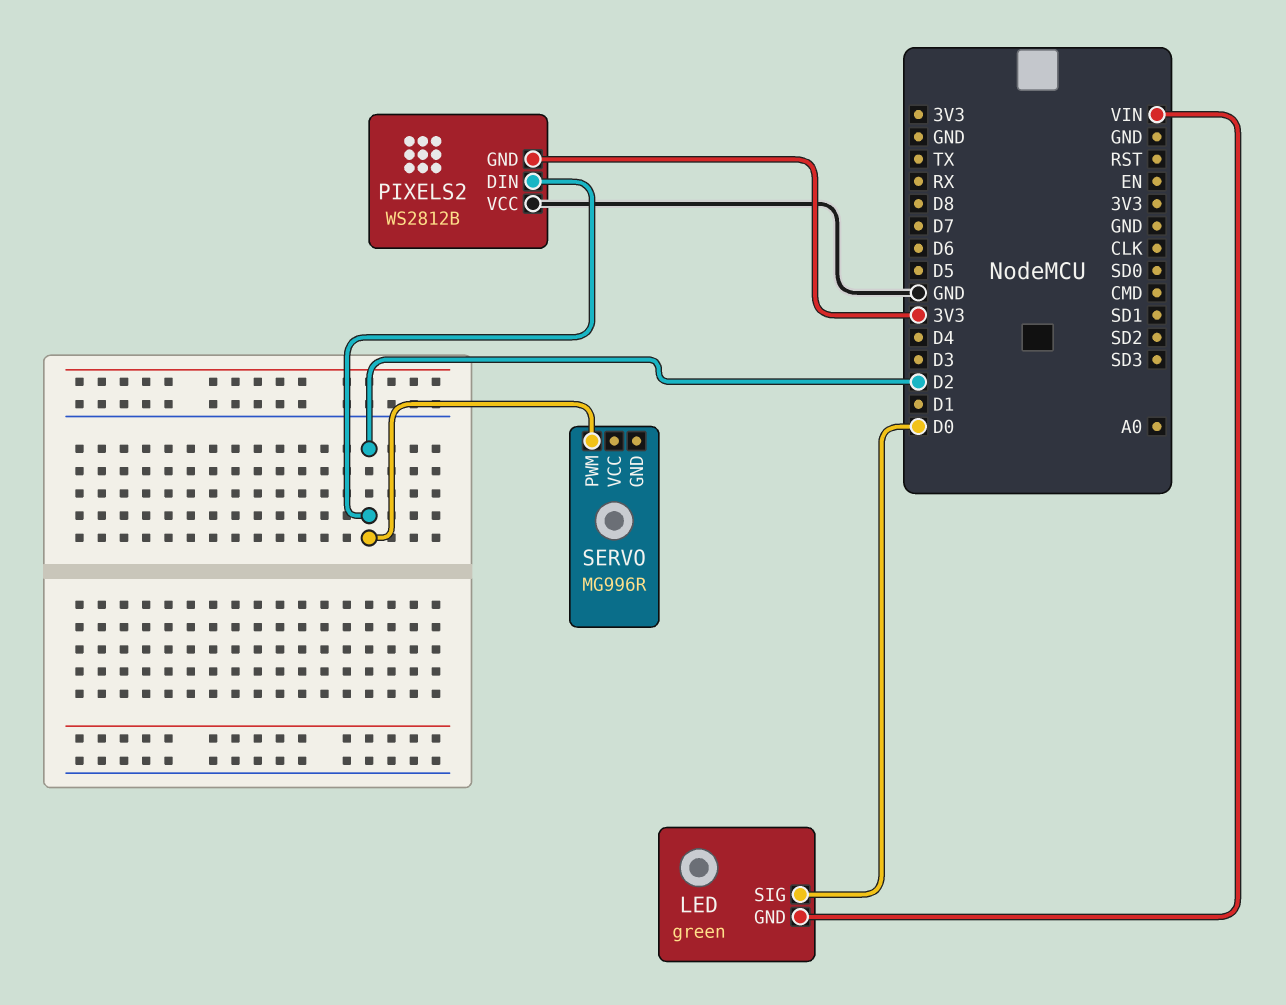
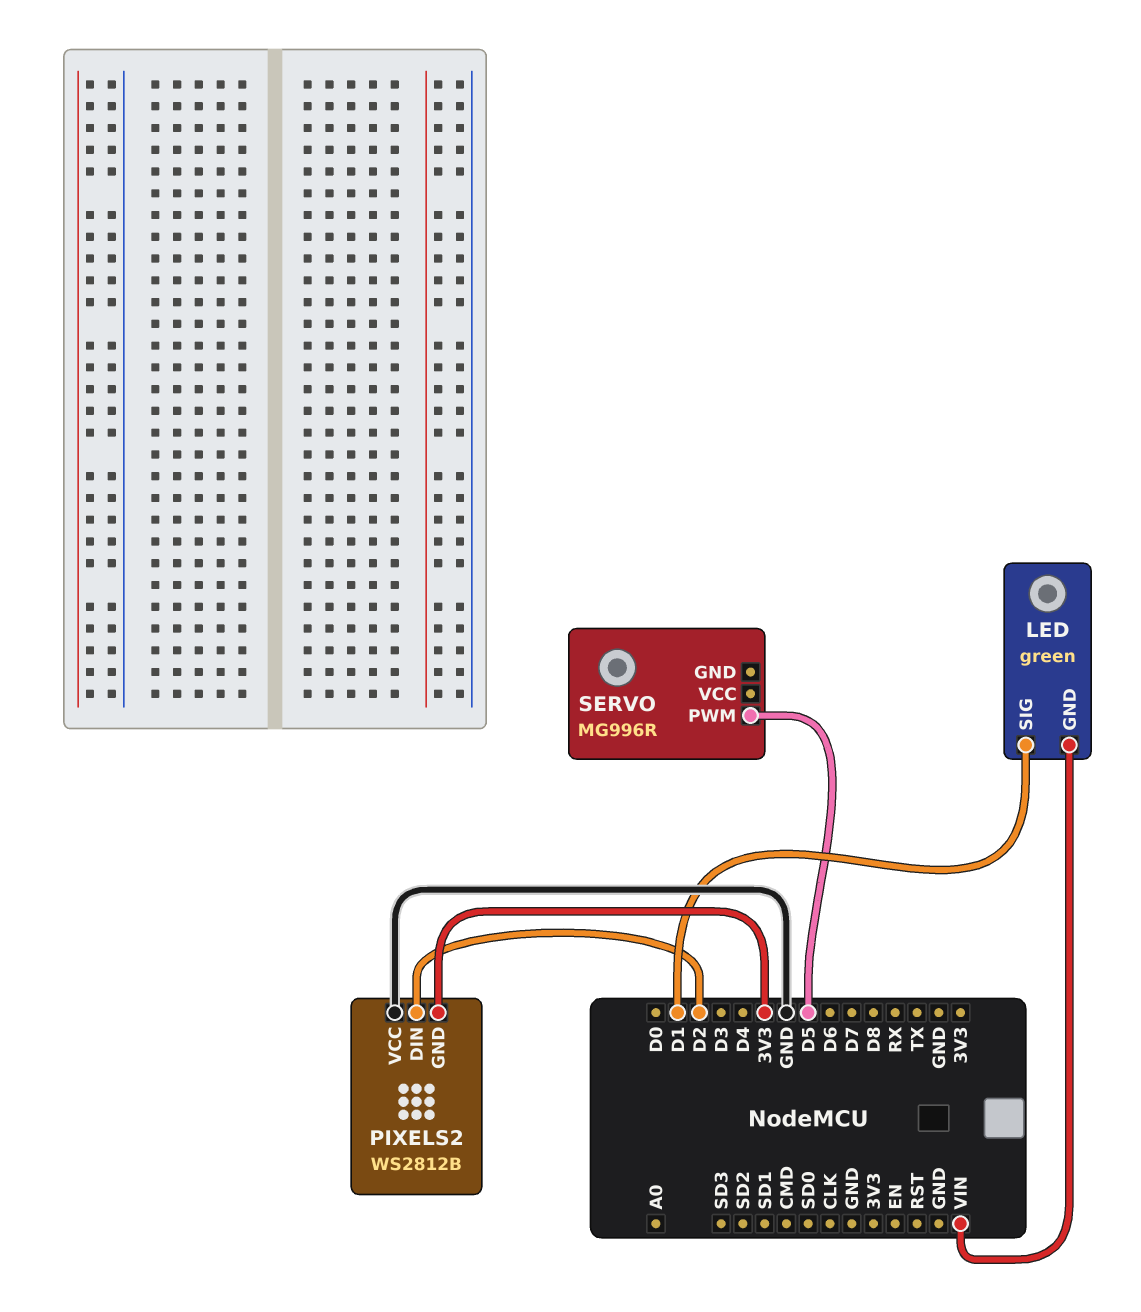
LED pin SIG: D0 -> D1
SERVO pin PWM: D2 -> D5

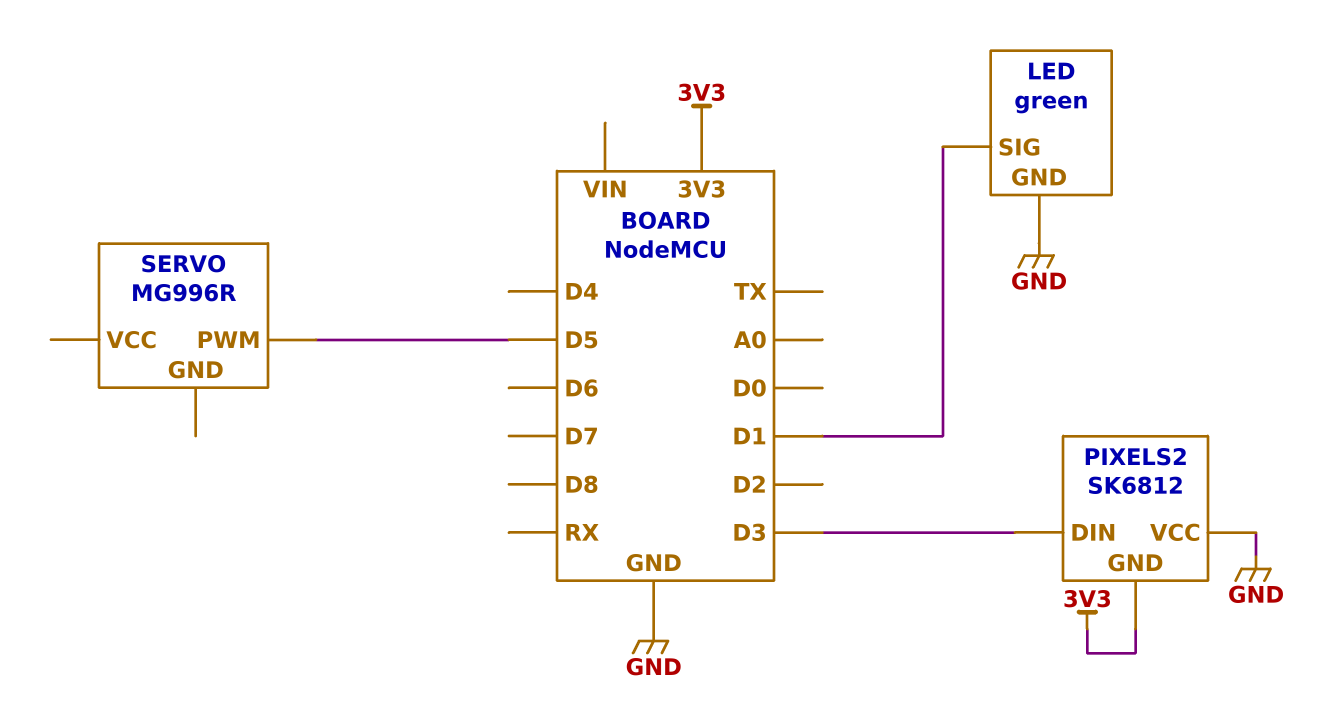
LED pin GND: VIN -> GND
PIXELS2: WS2812B -> SK6812
PIXELS2 pin DIN: D2 -> D3

